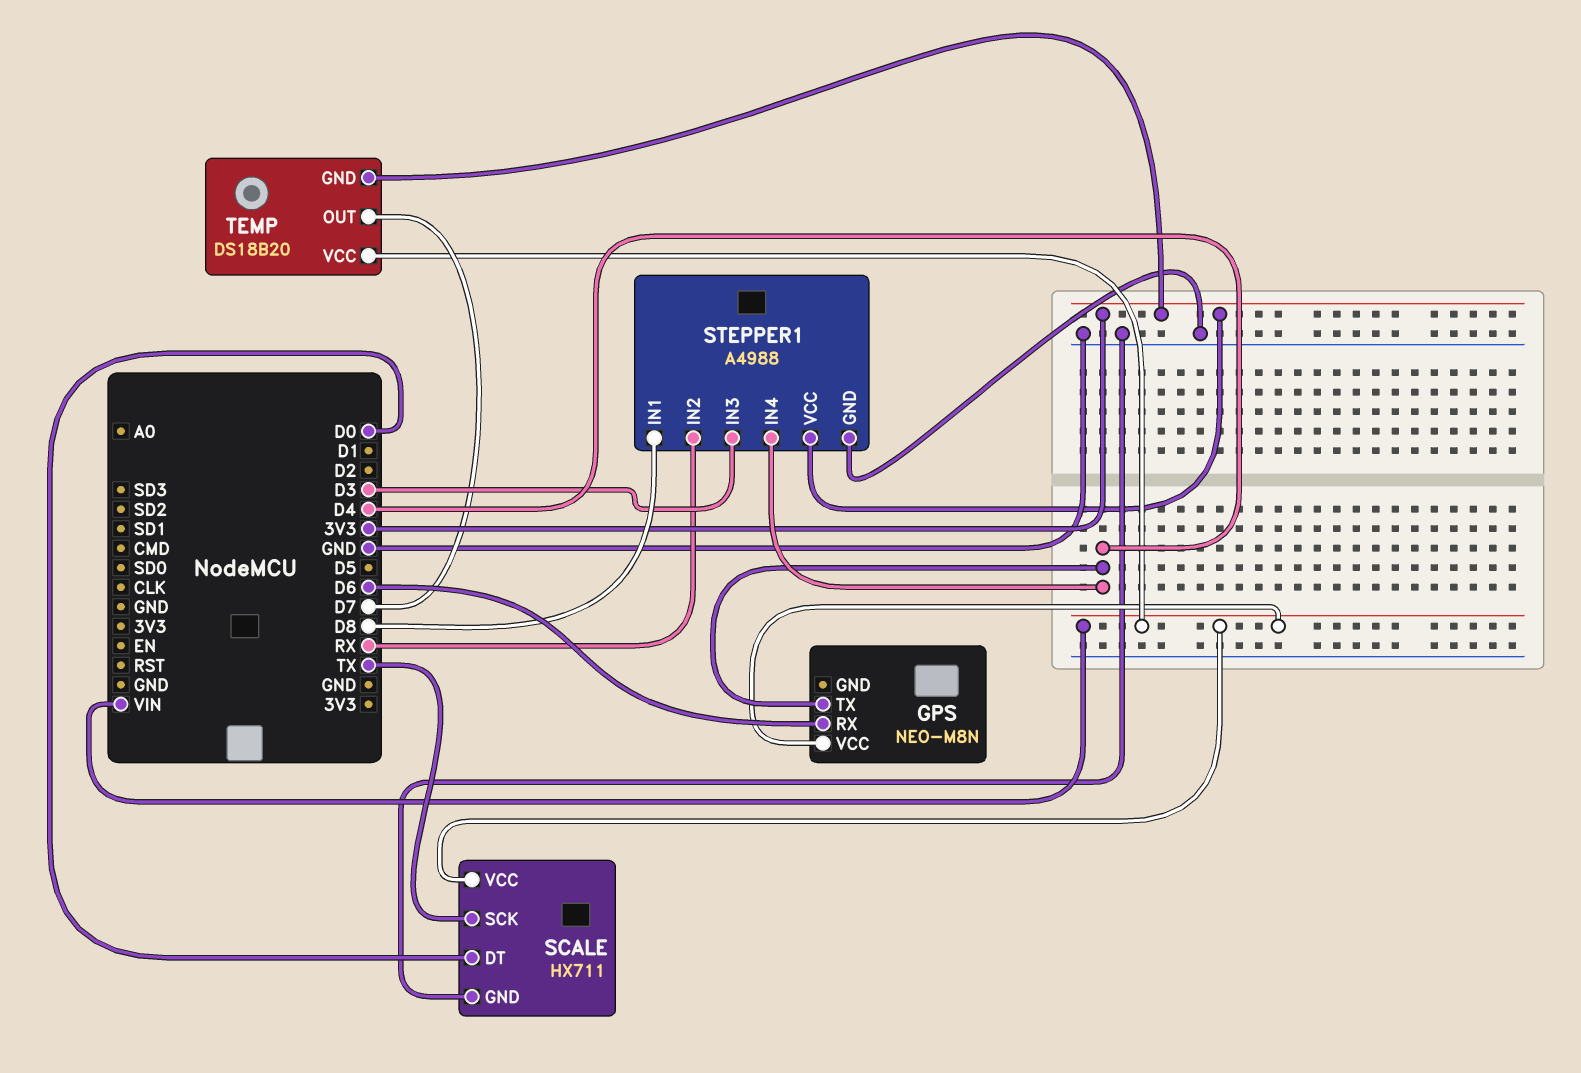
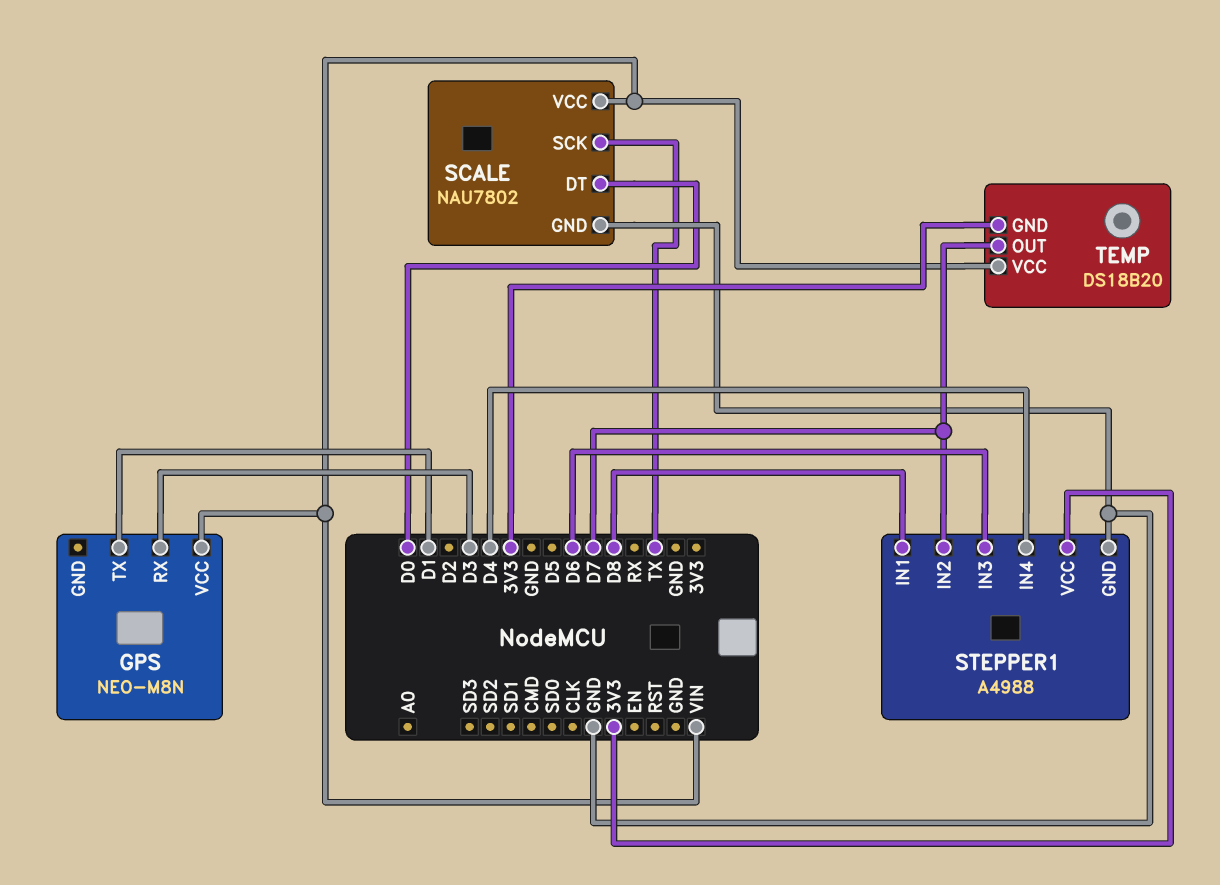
GPS pin RX: D6 -> D3
GPS pin TX: D4 -> D1
SCALE: HX711 -> NAU7802
STEPPER1 pin IN2: RX -> D7
STEPPER1 pin IN3: D3 -> D6

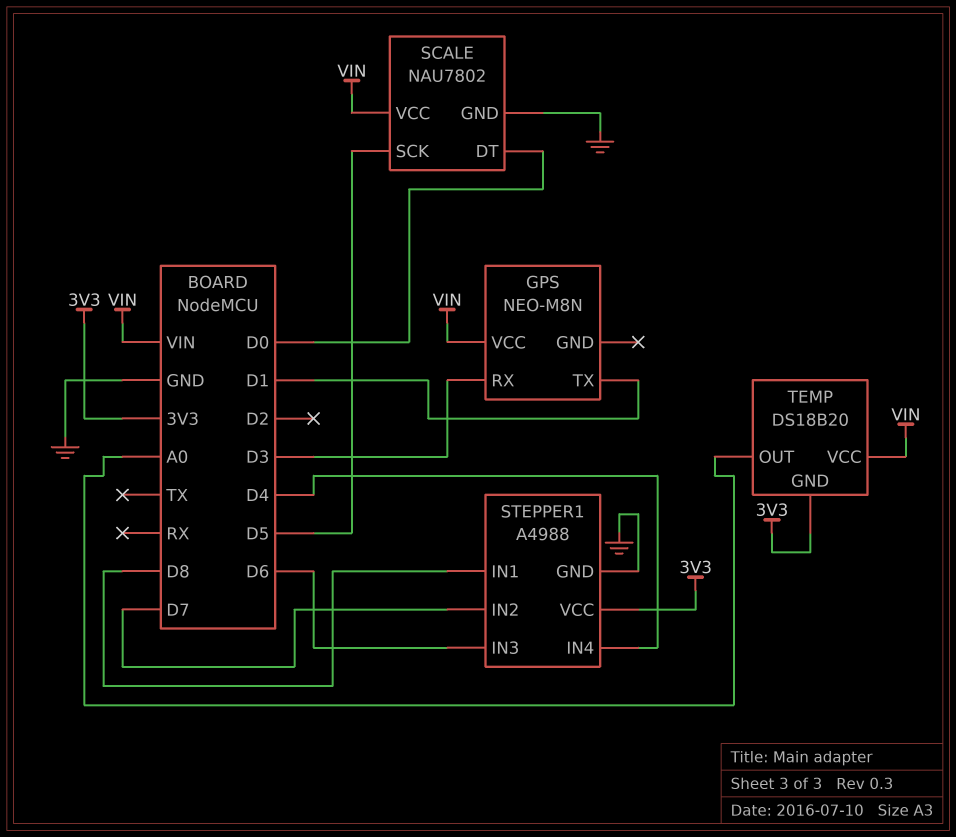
SCALE pin SCK: TX -> D5
TEMP pin OUT: D7 -> A0

